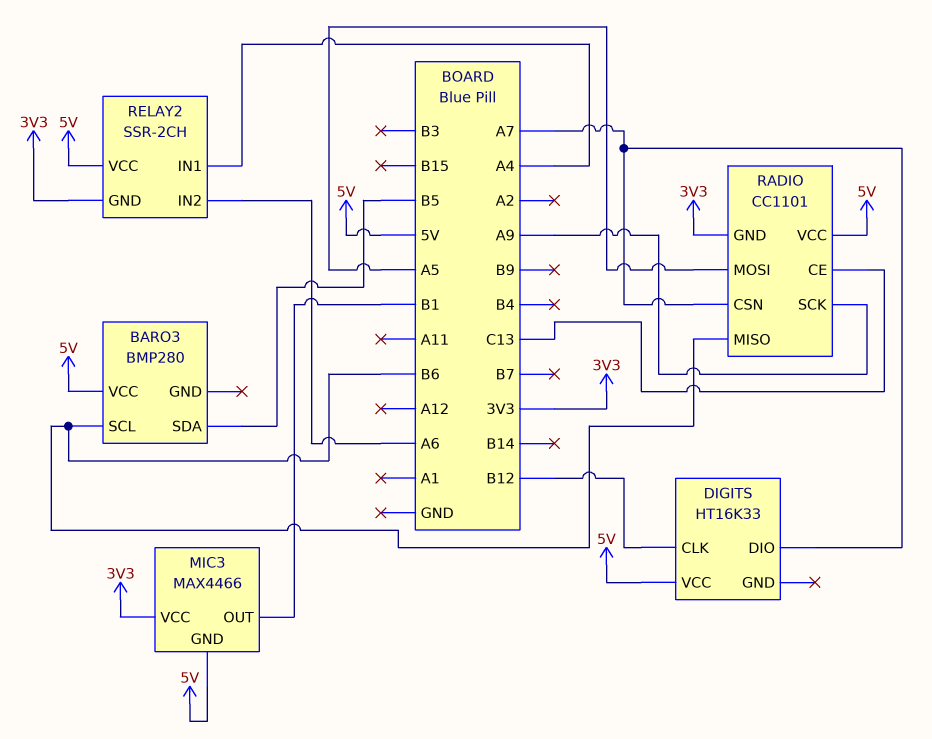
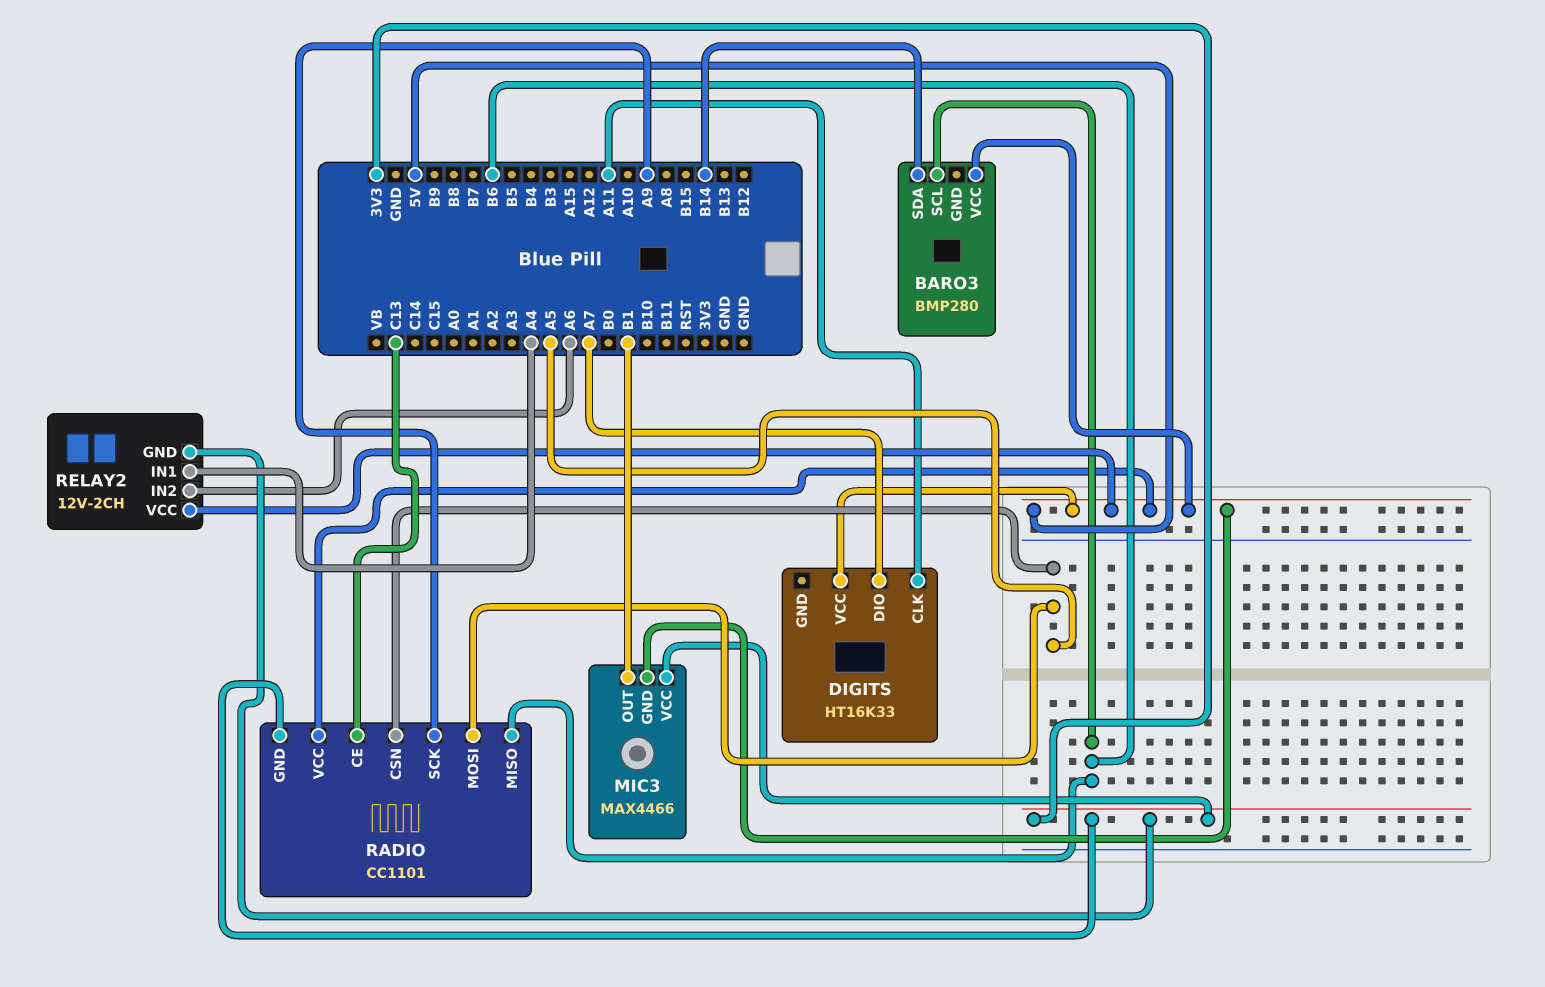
BARO3 pin SDA: B5 -> B14
DIGITS pin CLK: B12 -> A11
RADIO pin CSN: A7 -> A5
RELAY2: SSR-2CH -> 12V-2CH

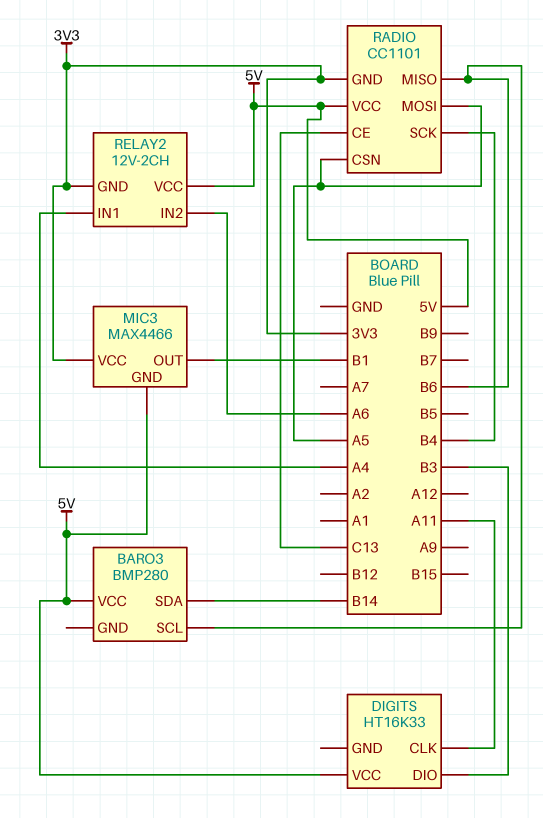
DIGITS pin DIO: A7 -> B3
RADIO pin SCK: A9 -> B4

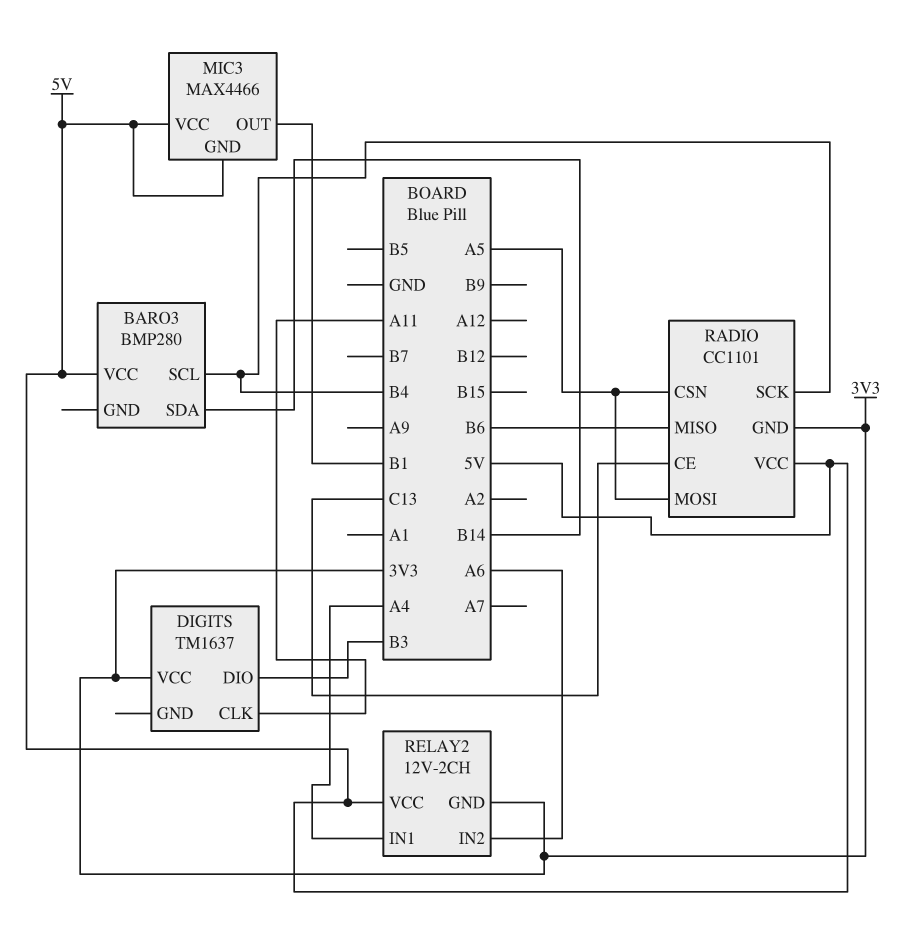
BARO3 pin SCL: B6 -> B4
DIGITS: HT16K33 -> TM1637
DIGITS pin VCC: 5V -> 3V3
MIC3 pin VCC: 3V3 -> 5V

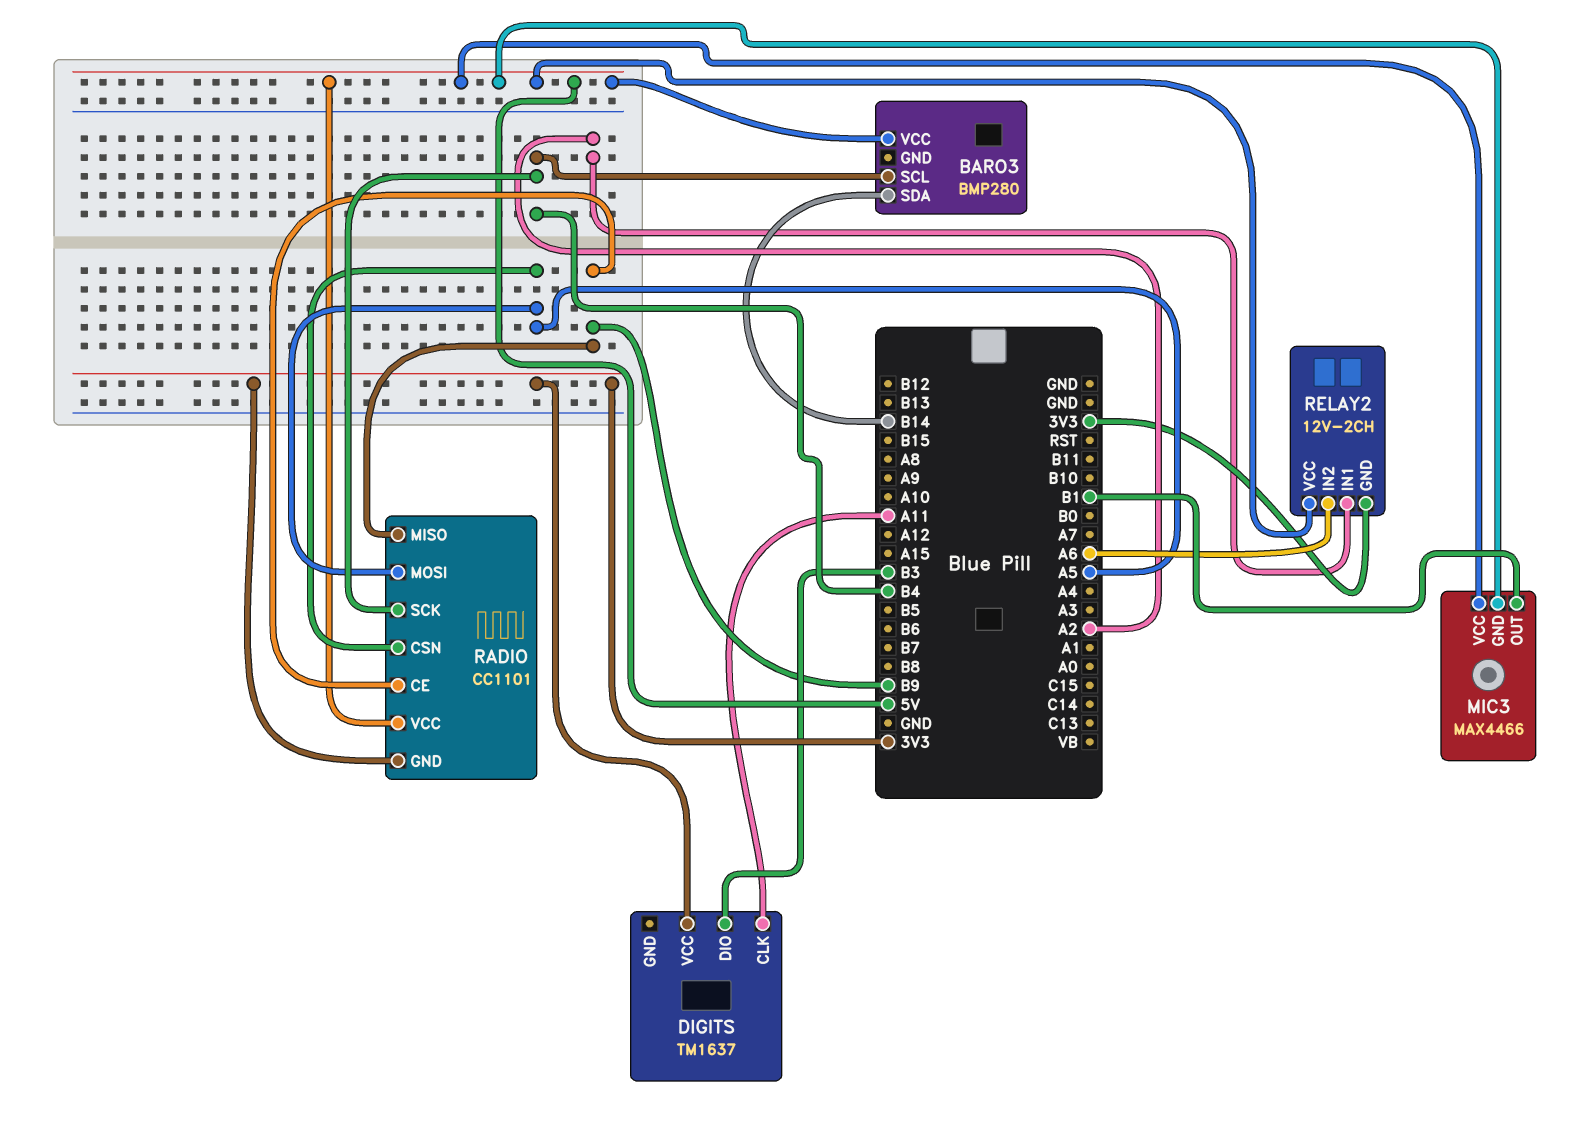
RADIO pin CE: C13 -> B9
RADIO pin MISO: B6 -> B9
RELAY2 pin IN1: A4 -> A2

